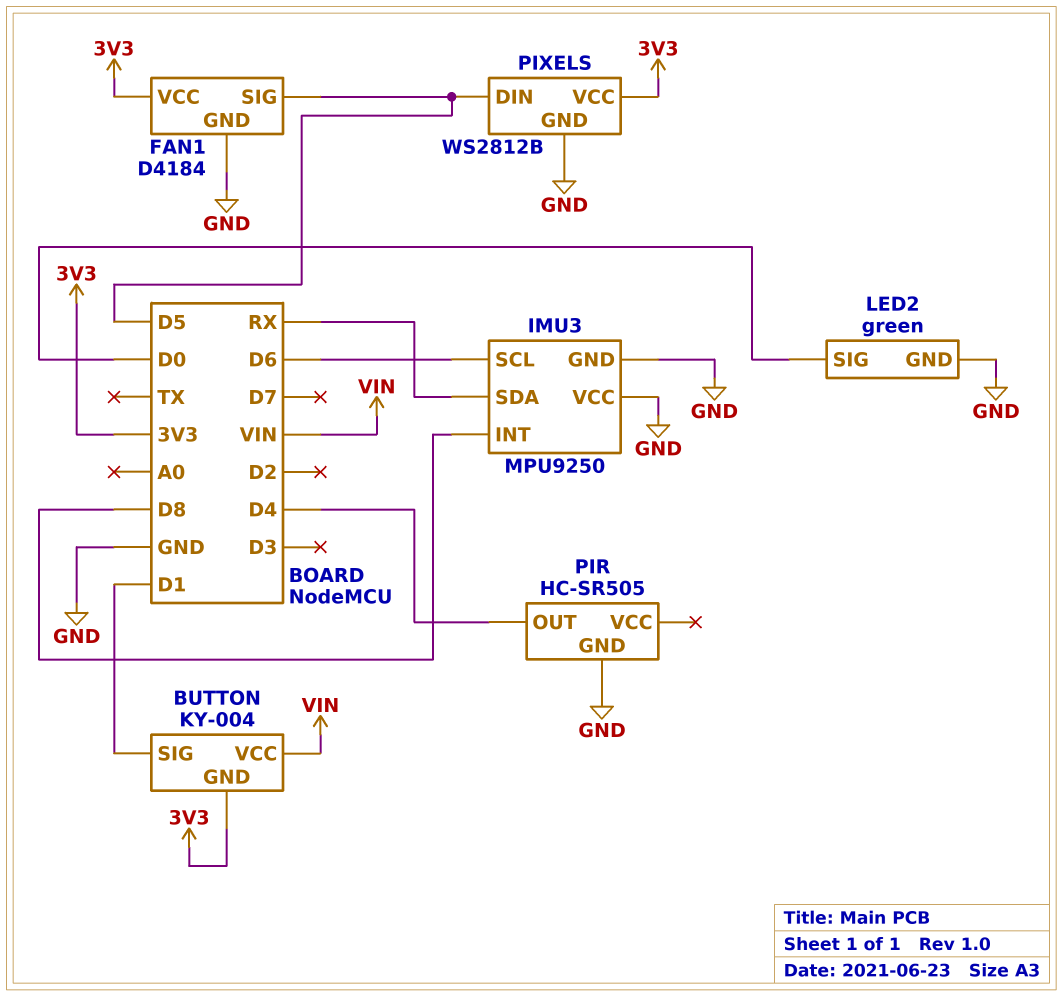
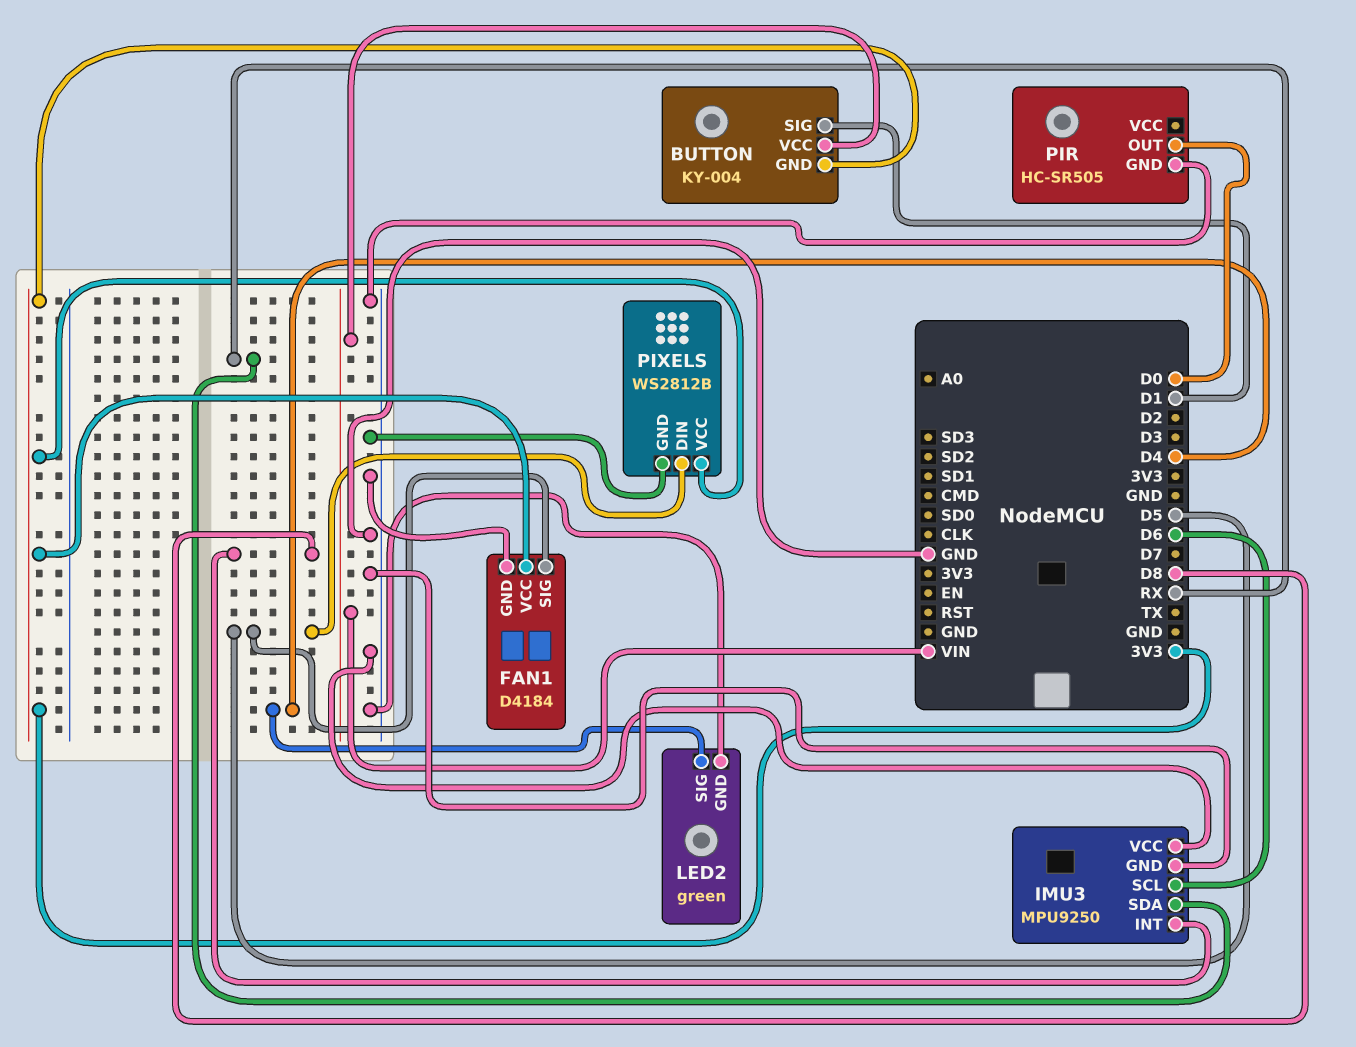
LED2 pin SIG: D0 -> D4
PIR pin OUT: D4 -> D0

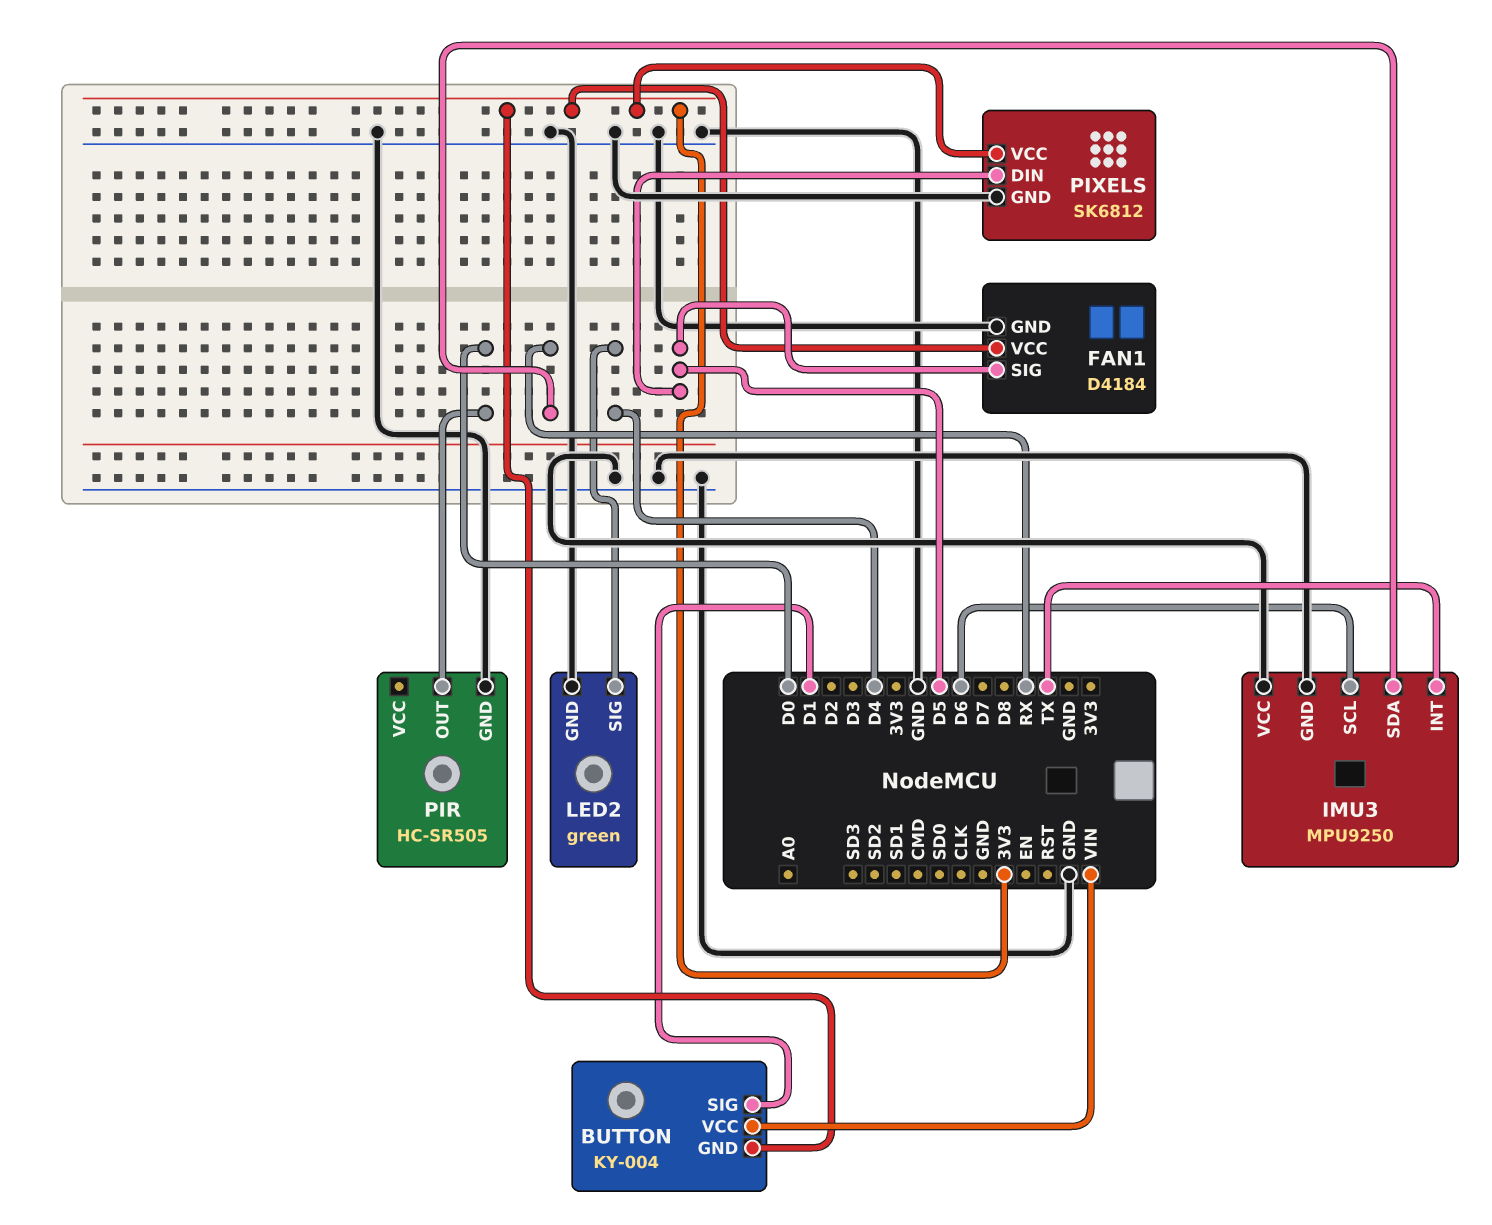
IMU3 pin INT: D8 -> TX
PIXELS: WS2812B -> SK6812

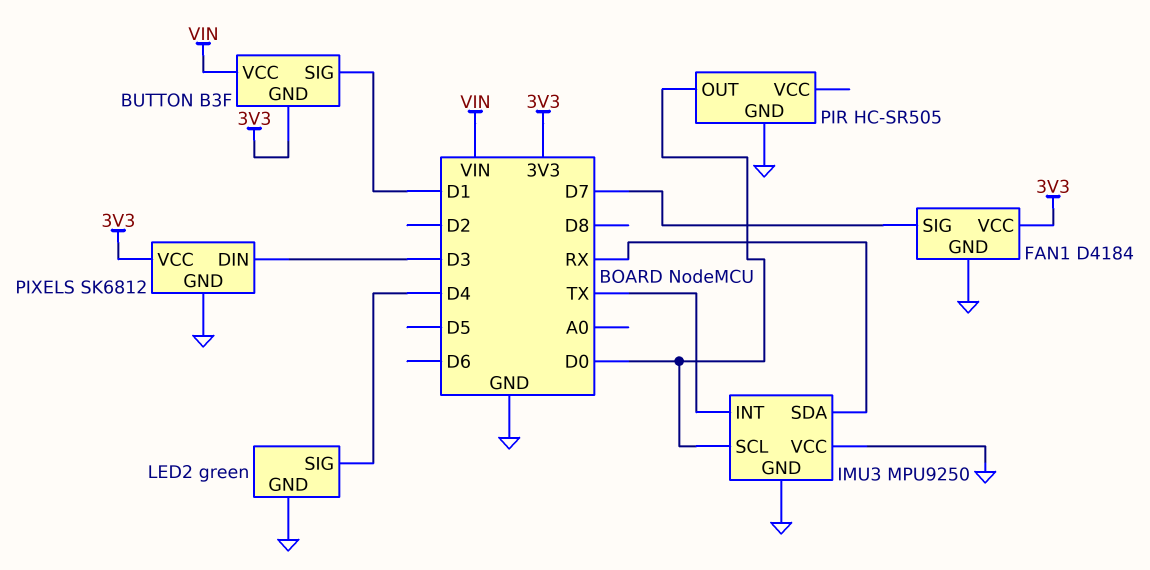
BUTTON: KY-004 -> B3F
FAN1 pin SIG: D5 -> D7
IMU3 pin SCL: D6 -> D0
PIXELS pin DIN: D5 -> D3

